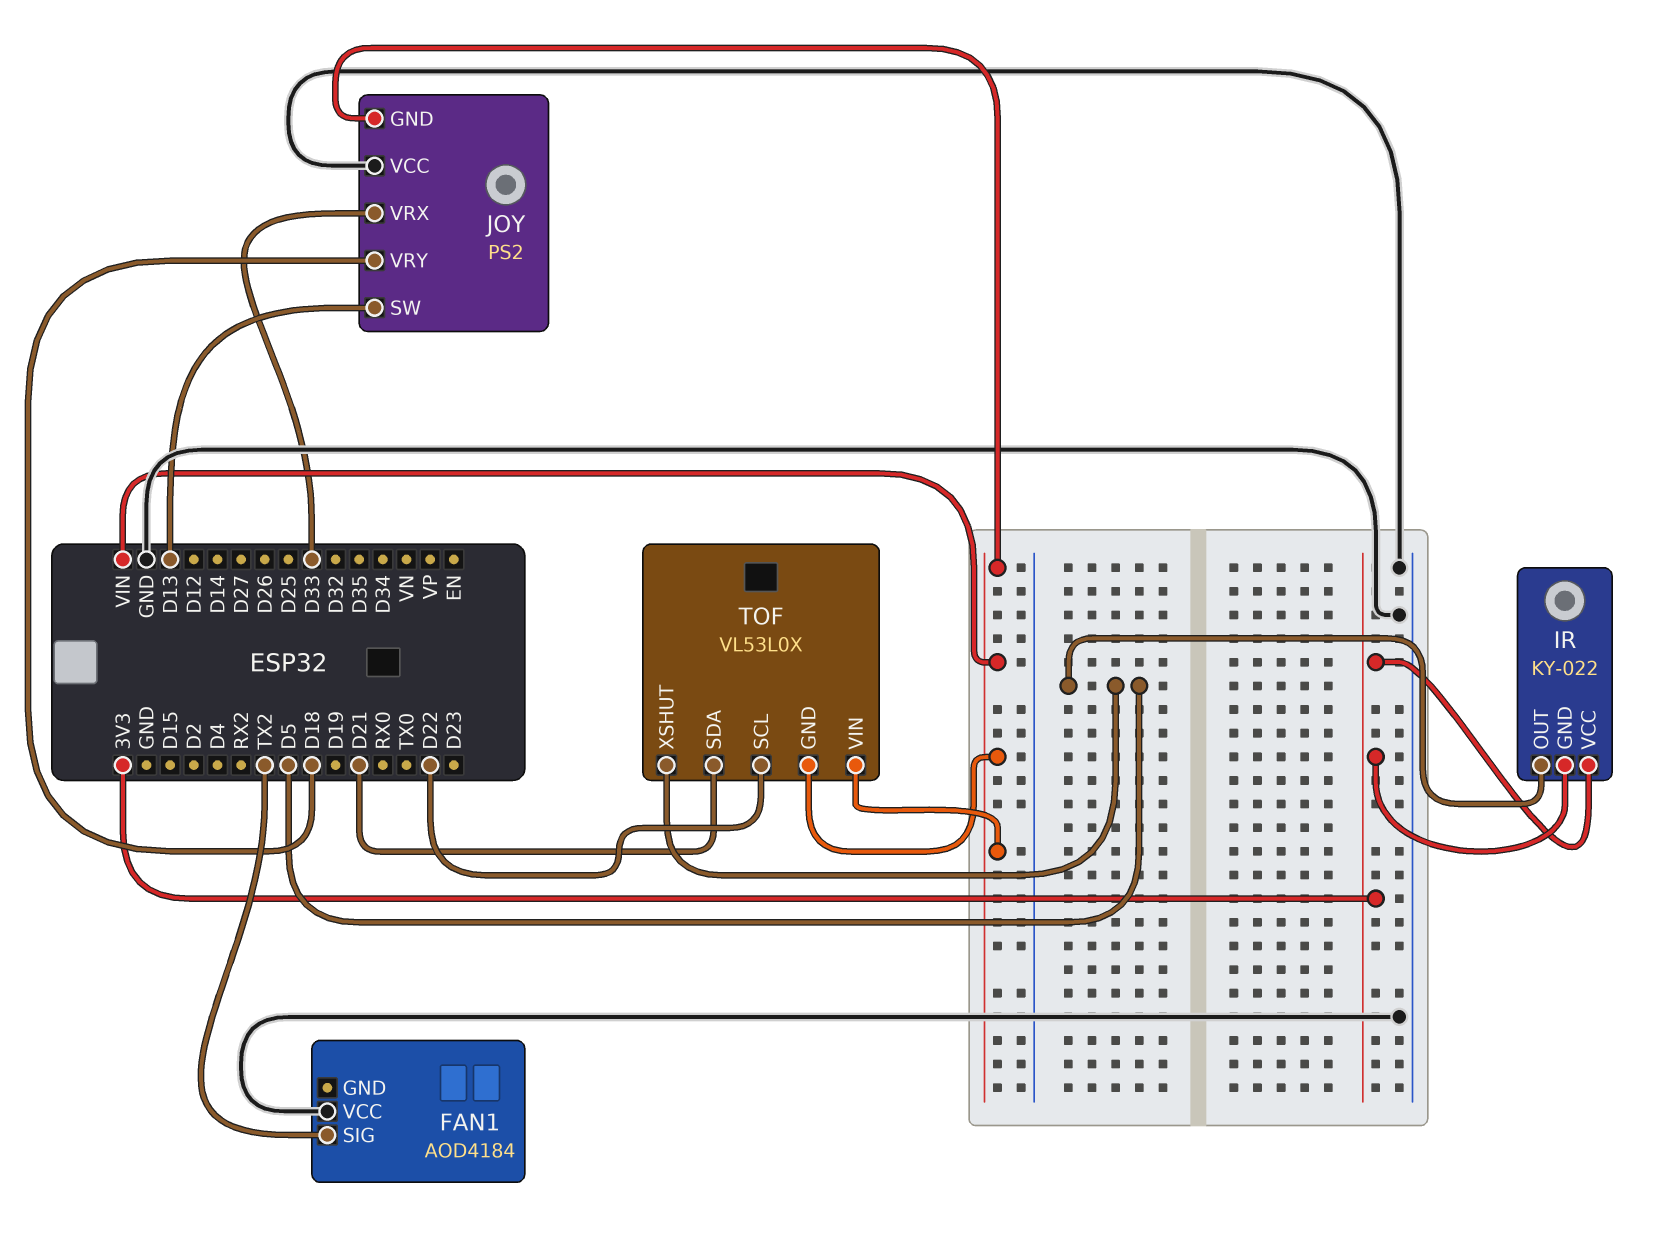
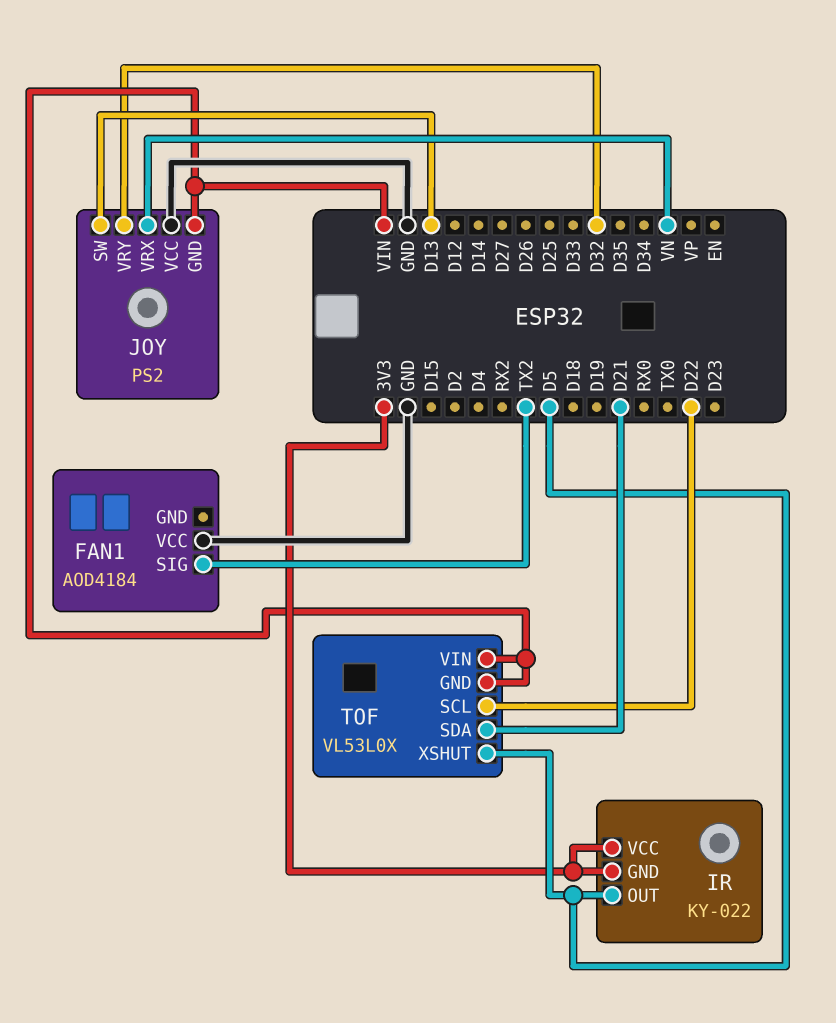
JOY pin VRX: D33 -> VN
JOY pin VRY: D18 -> D32

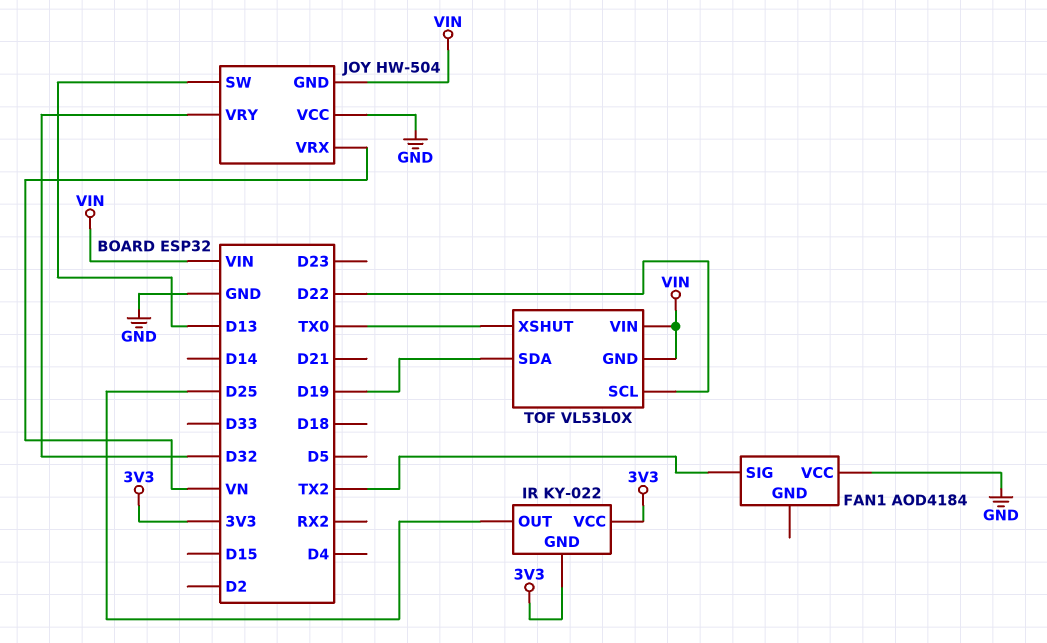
IR pin OUT: D5 -> D25
JOY: PS2 -> HW-504
TOF pin SDA: D21 -> D19
TOF pin XSHUT: D5 -> TX0

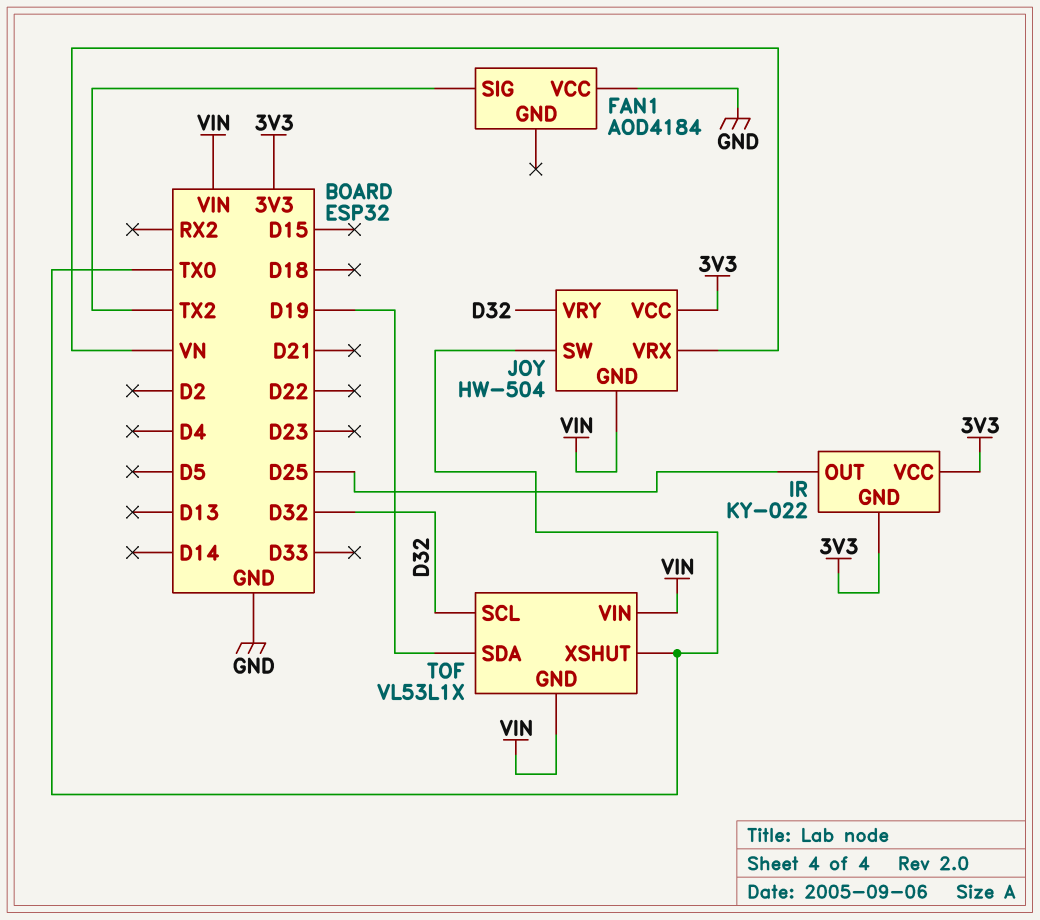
JOY pin SW: D13 -> TX0
JOY pin VCC: GND -> 3V3
TOF: VL53L0X -> VL53L1X
TOF pin SCL: D22 -> D32

